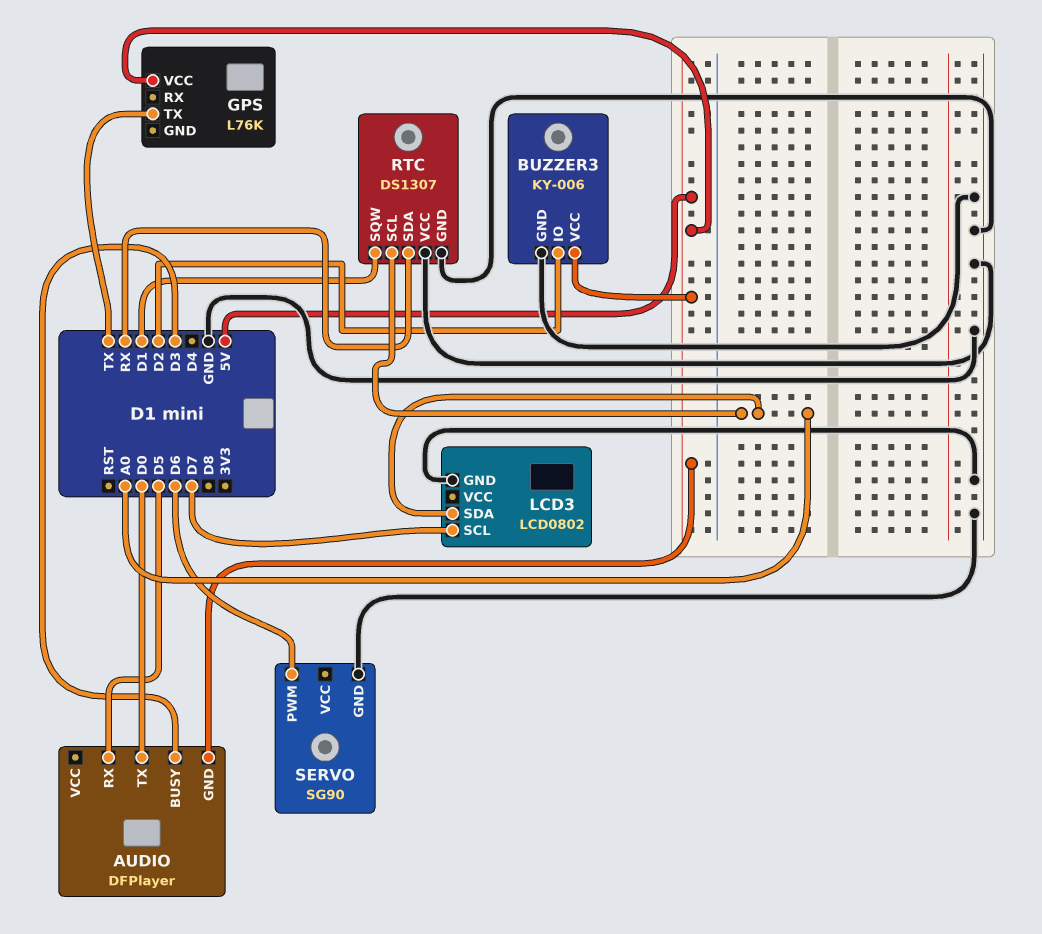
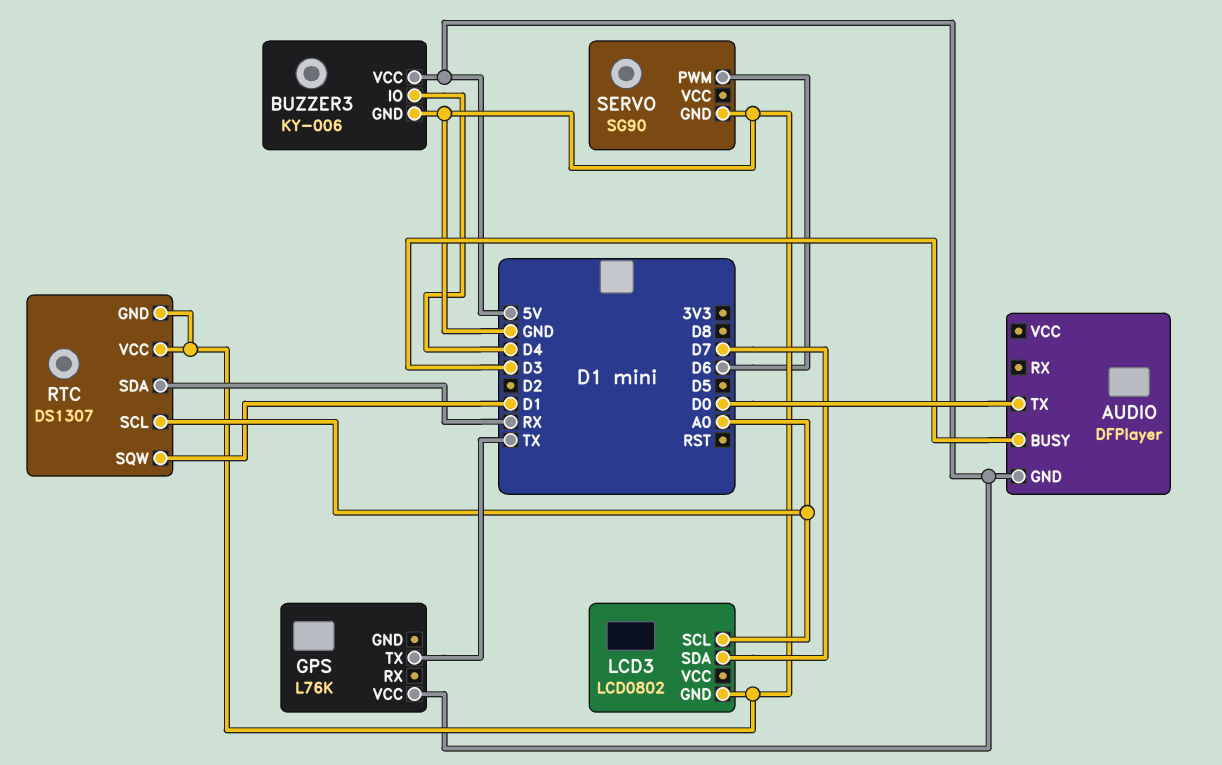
AUDIO pin RX: D5 -> none
BUZZER3 pin IO: D2 -> D4
LCD3 pin SCL: D7 -> A0
LCD3 pin SDA: A0 -> D7

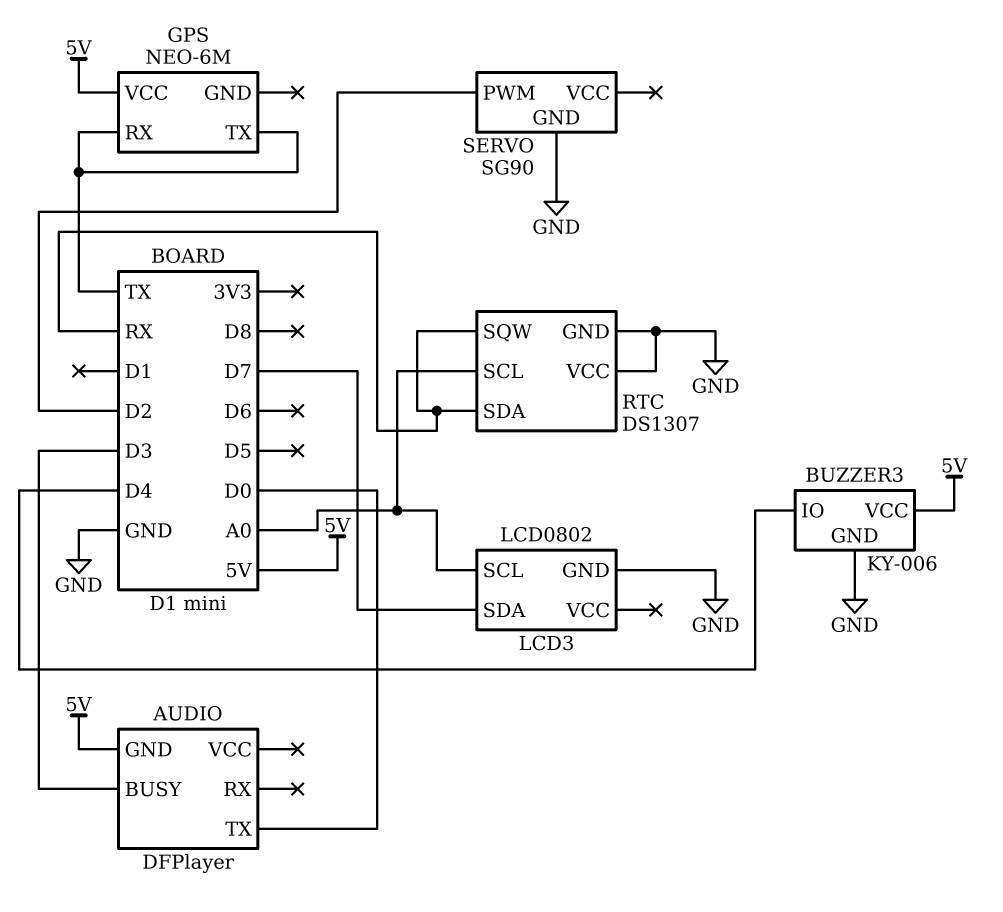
GPS: L76K -> NEO-6M
GPS pin RX: none -> TX
RTC pin SQW: D1 -> RX
SERVO pin PWM: D6 -> D2

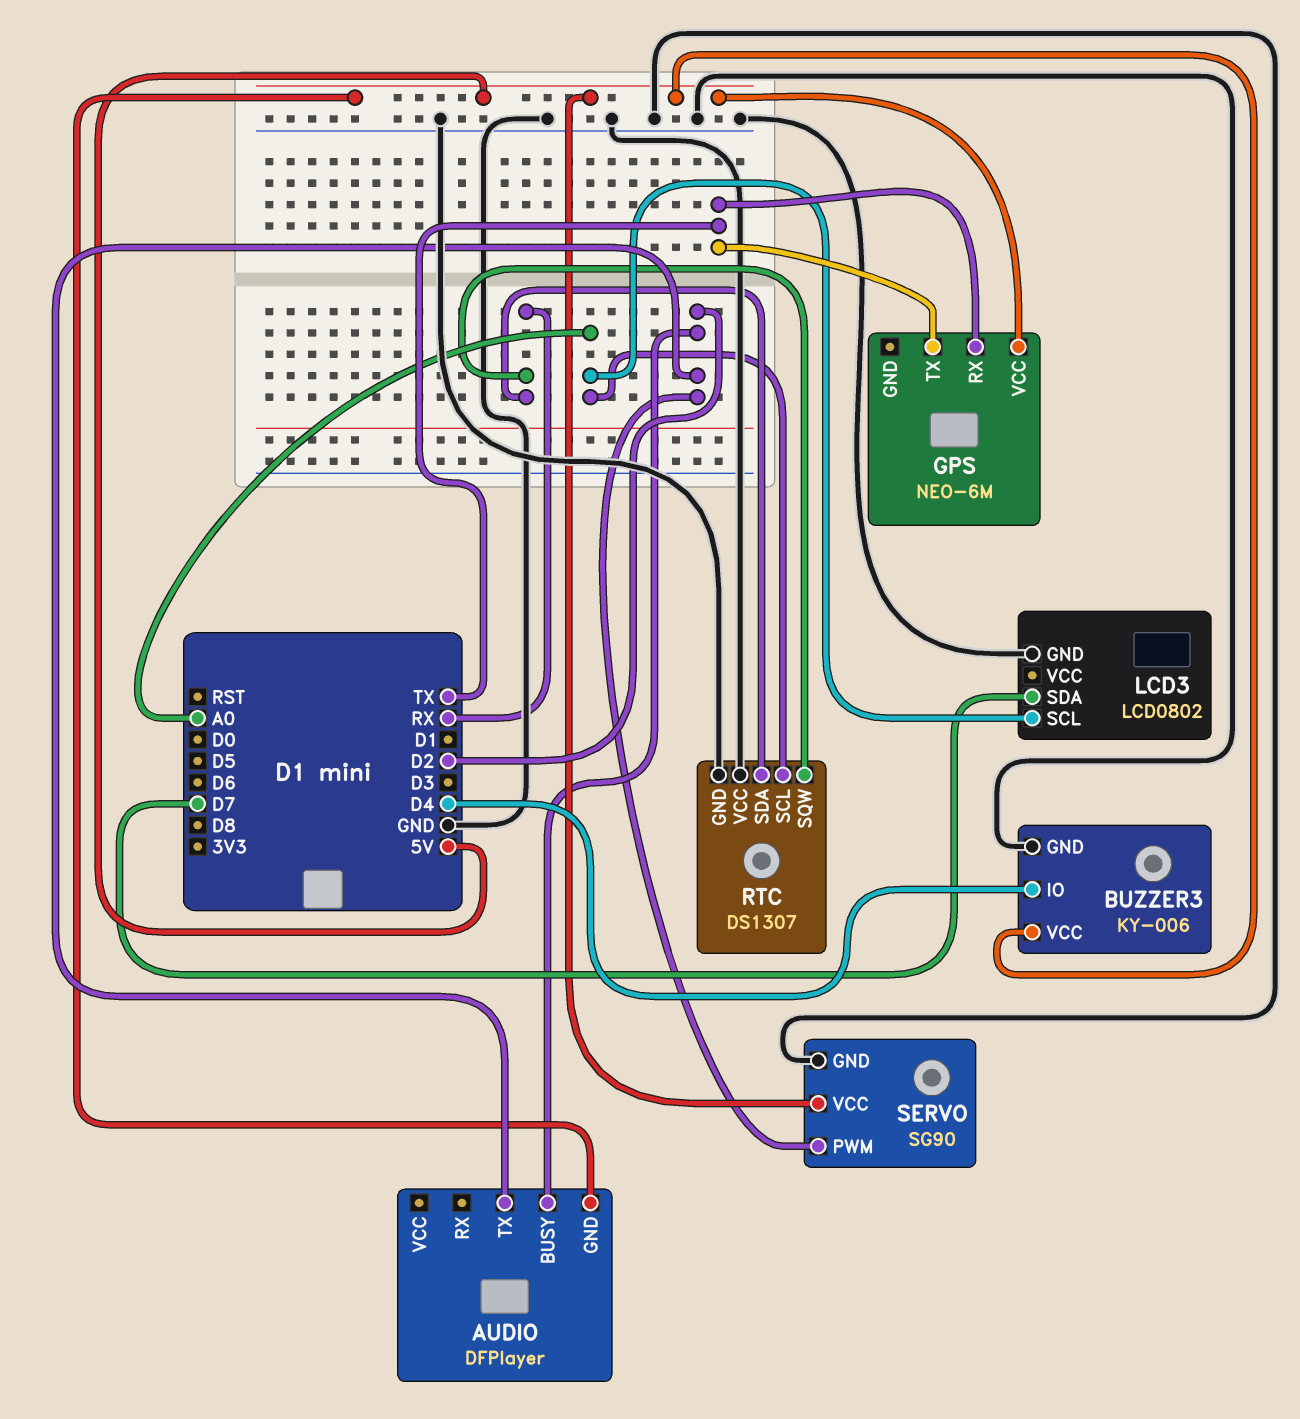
AUDIO pin BUSY: D3 -> D2
AUDIO pin TX: D0 -> D2
SERVO pin VCC: none -> 5V

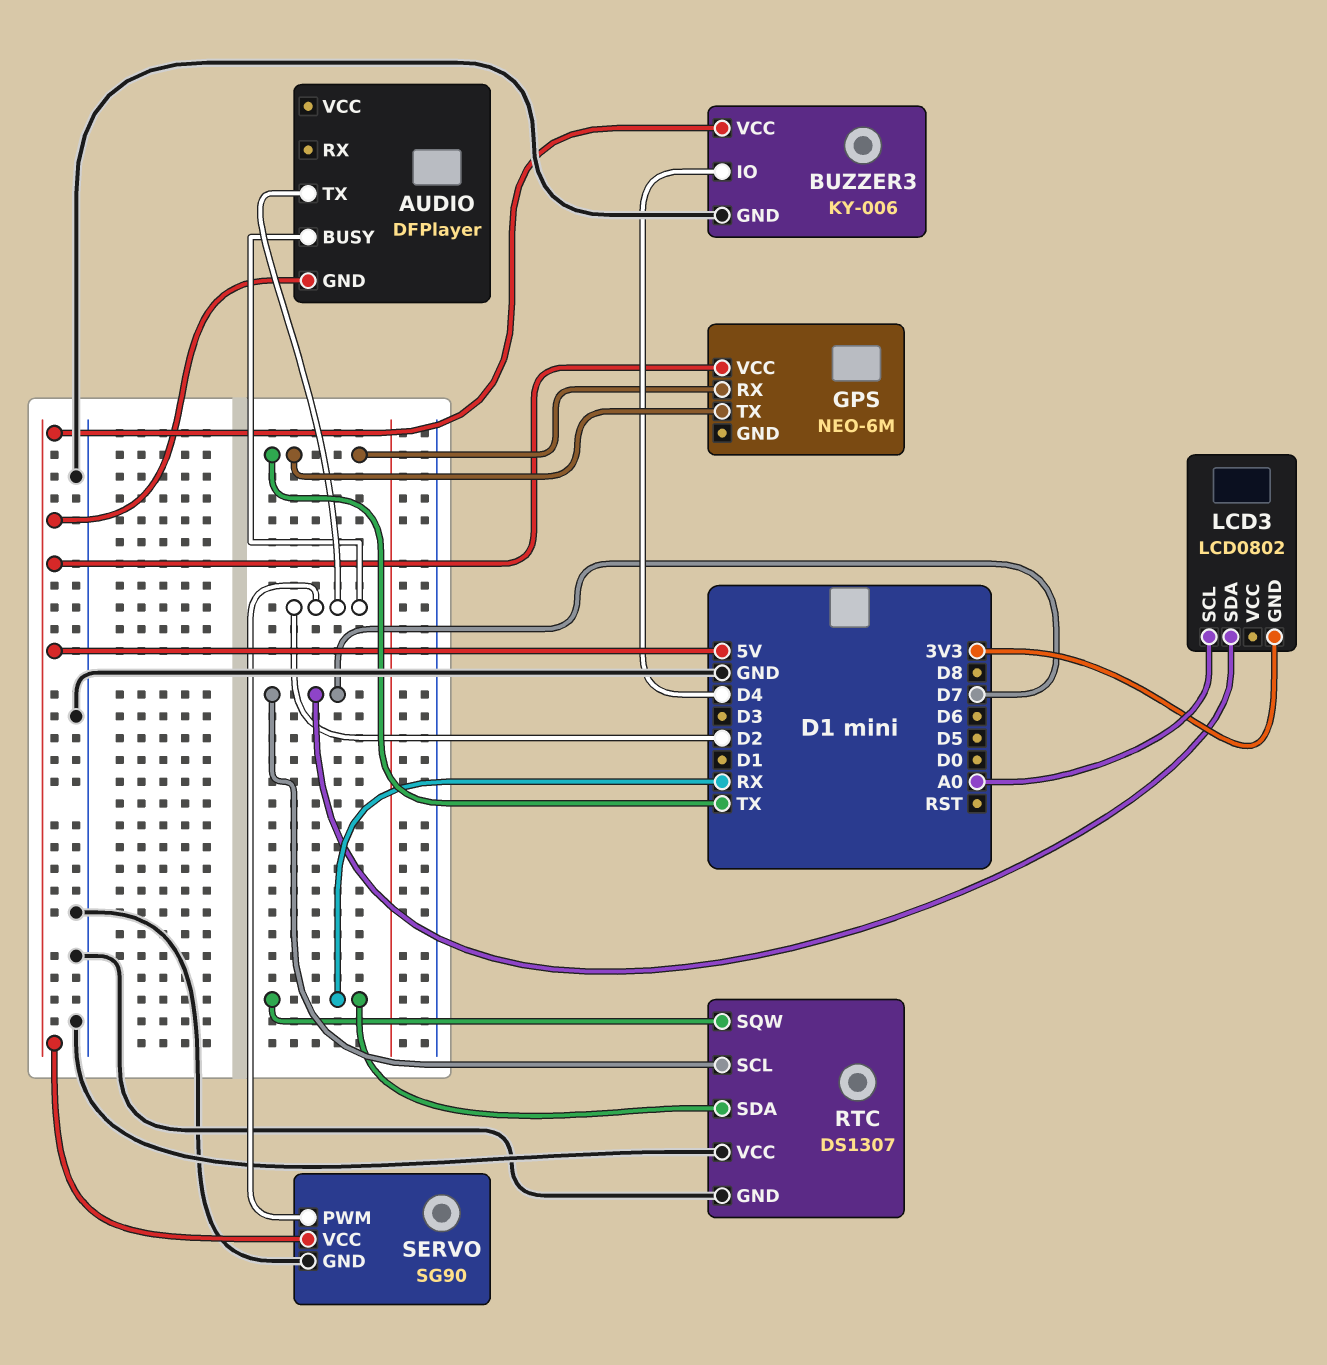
LCD3 pin GND: GND -> 3V3
RTC pin SCL: A0 -> D7

